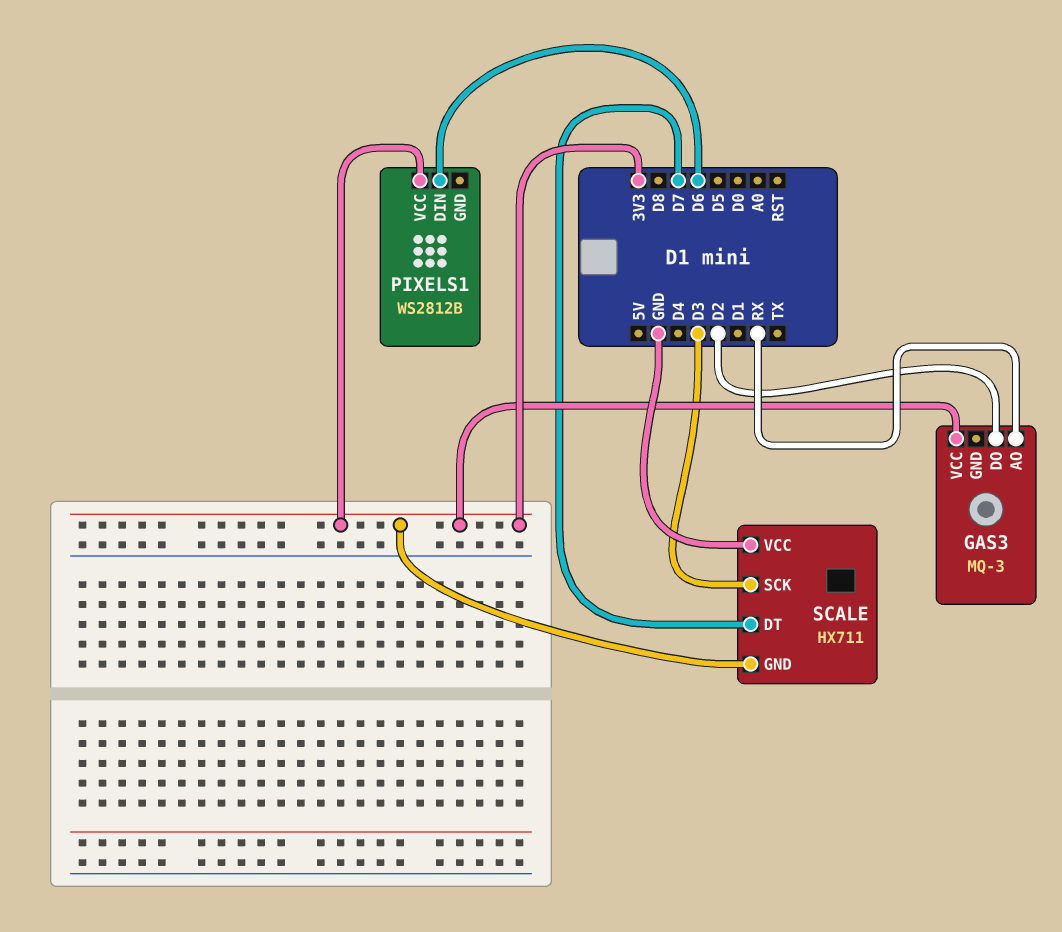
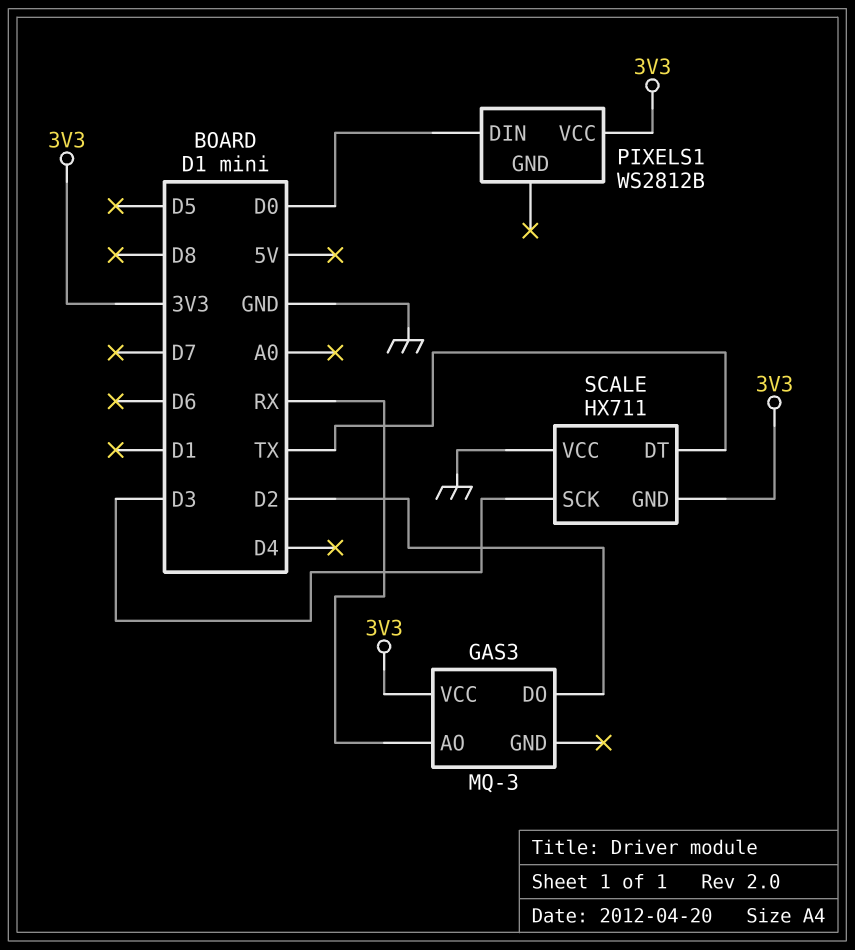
PIXELS1 pin DIN: D6 -> D0
SCALE pin DT: D7 -> TX

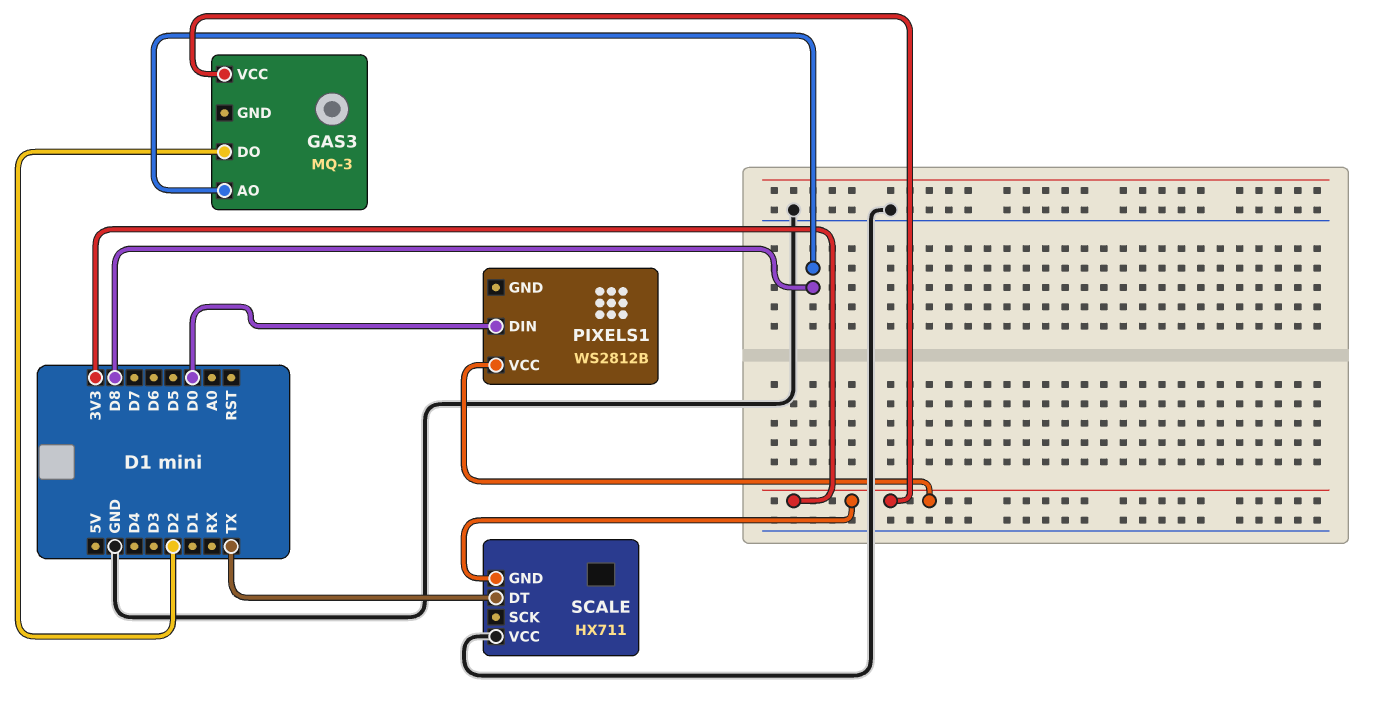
GAS3 pin AO: RX -> D8
SCALE pin SCK: D3 -> none

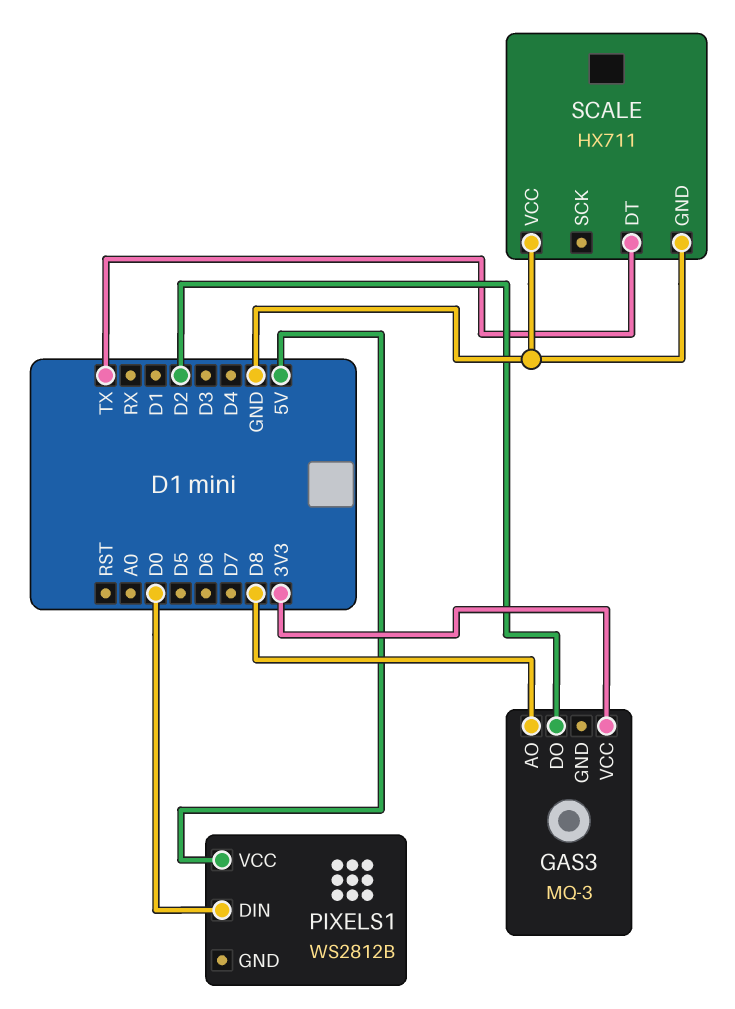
PIXELS1 pin VCC: 3V3 -> 5V
SCALE pin GND: 3V3 -> GND

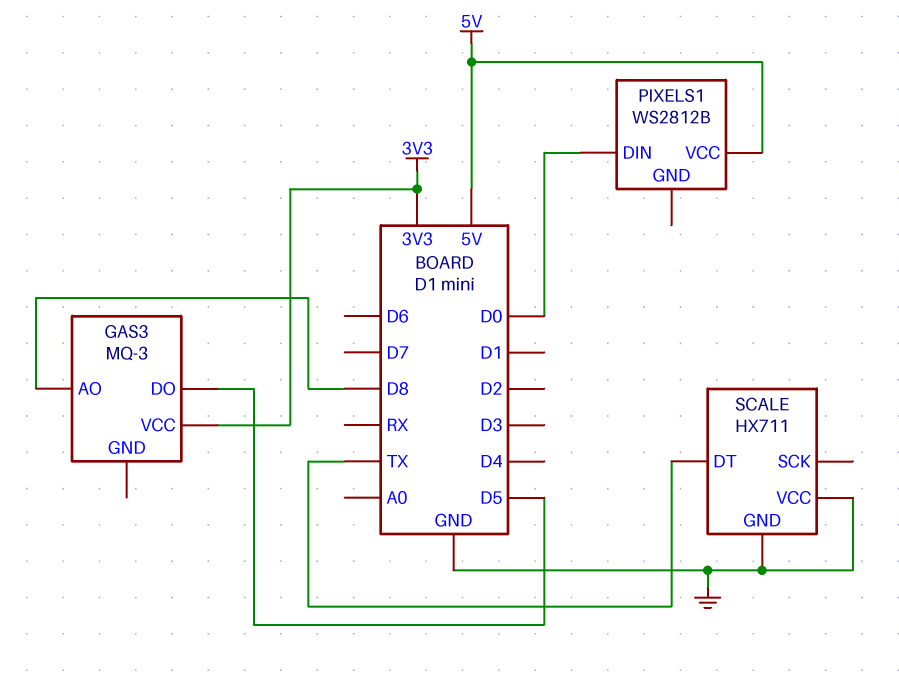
GAS3 pin DO: D2 -> D5

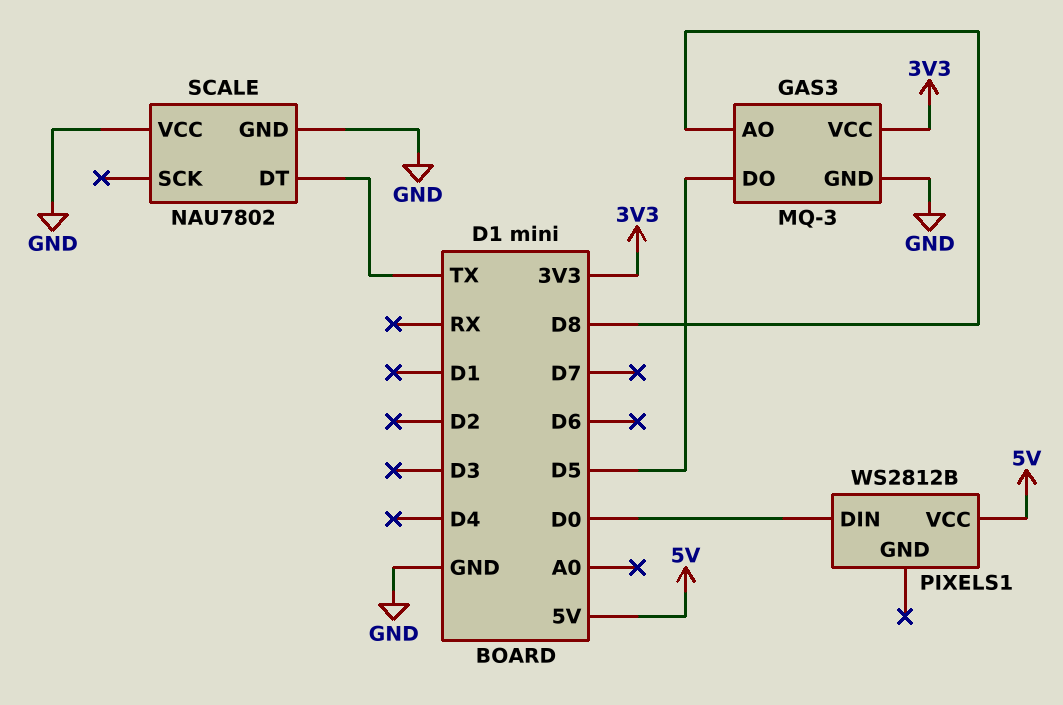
GAS3 pin GND: none -> GND
SCALE: HX711 -> NAU7802

